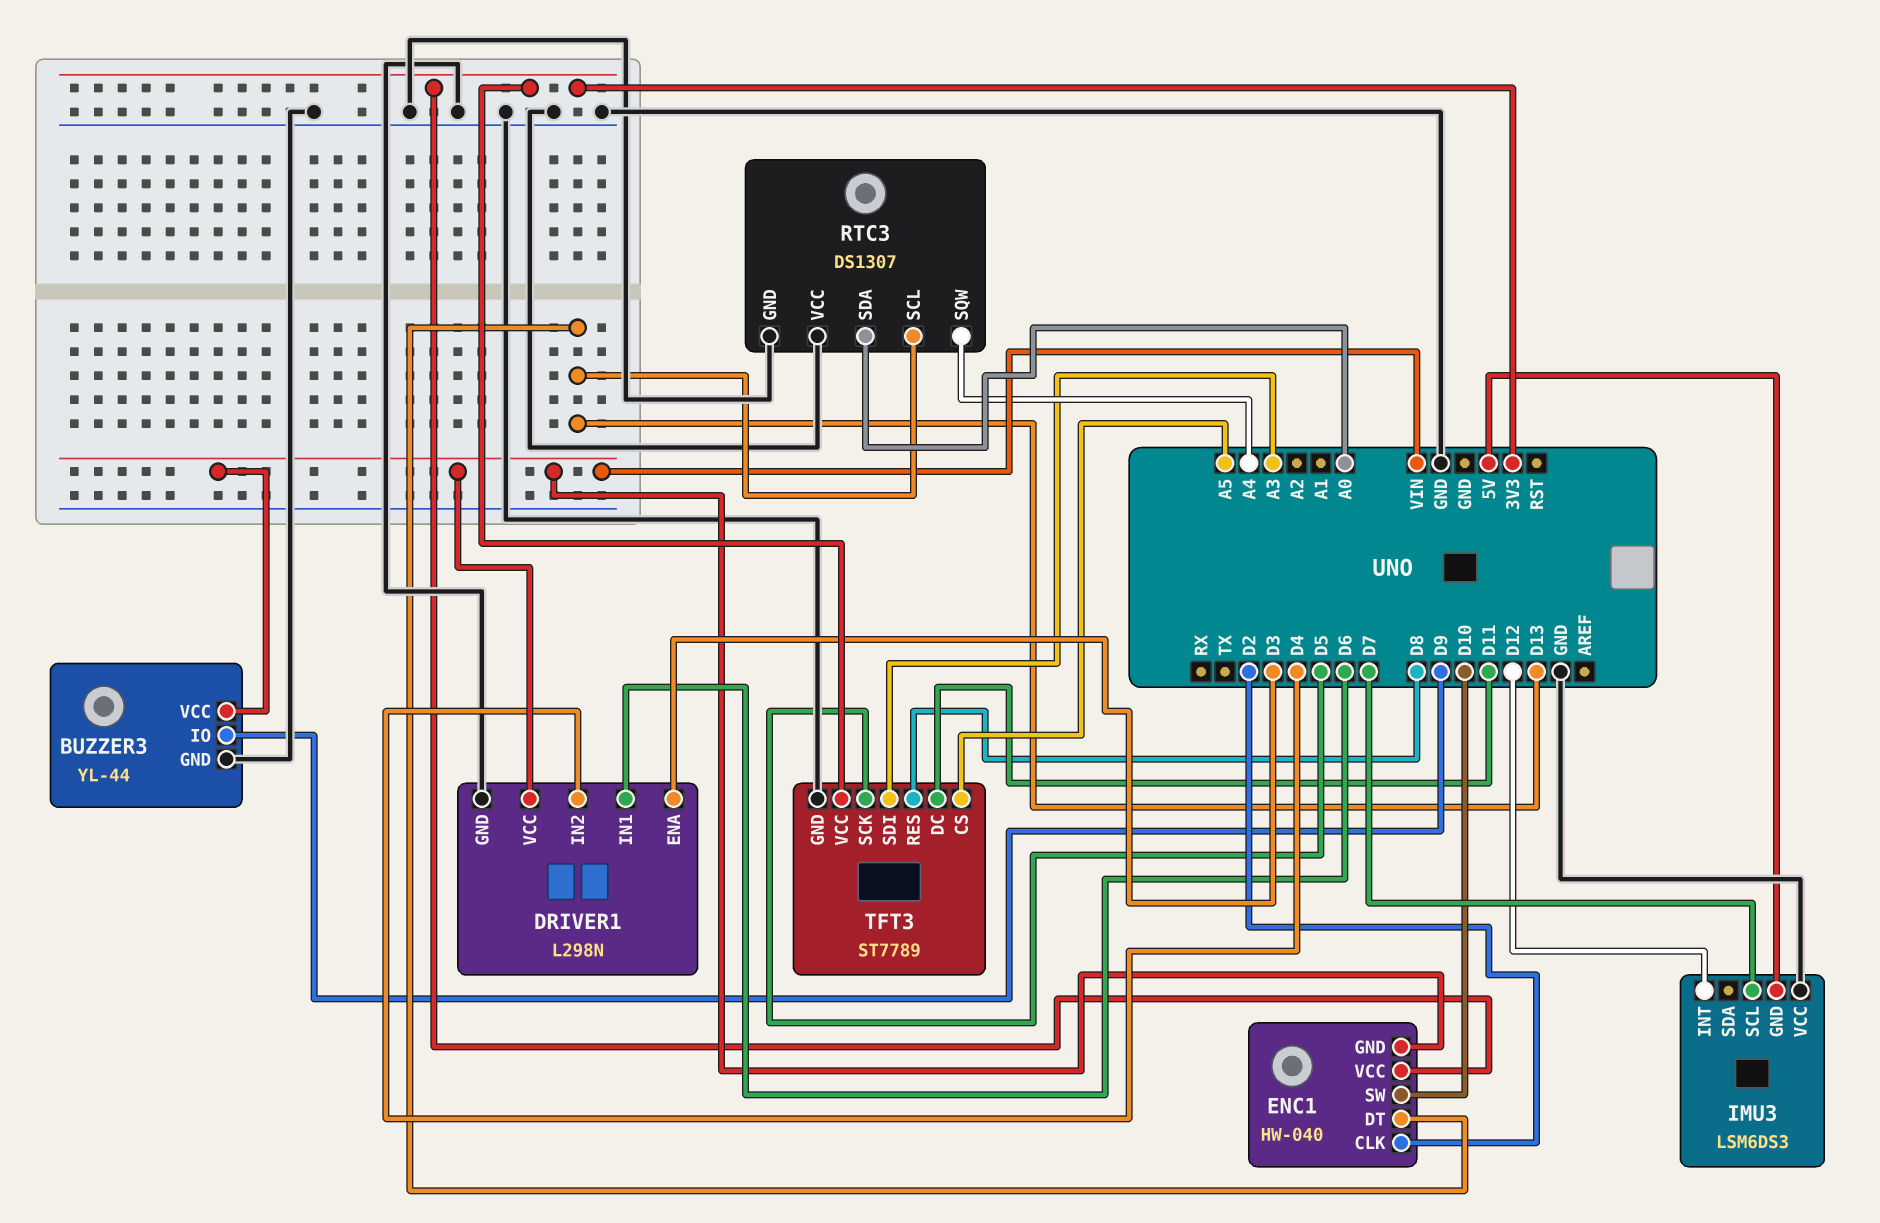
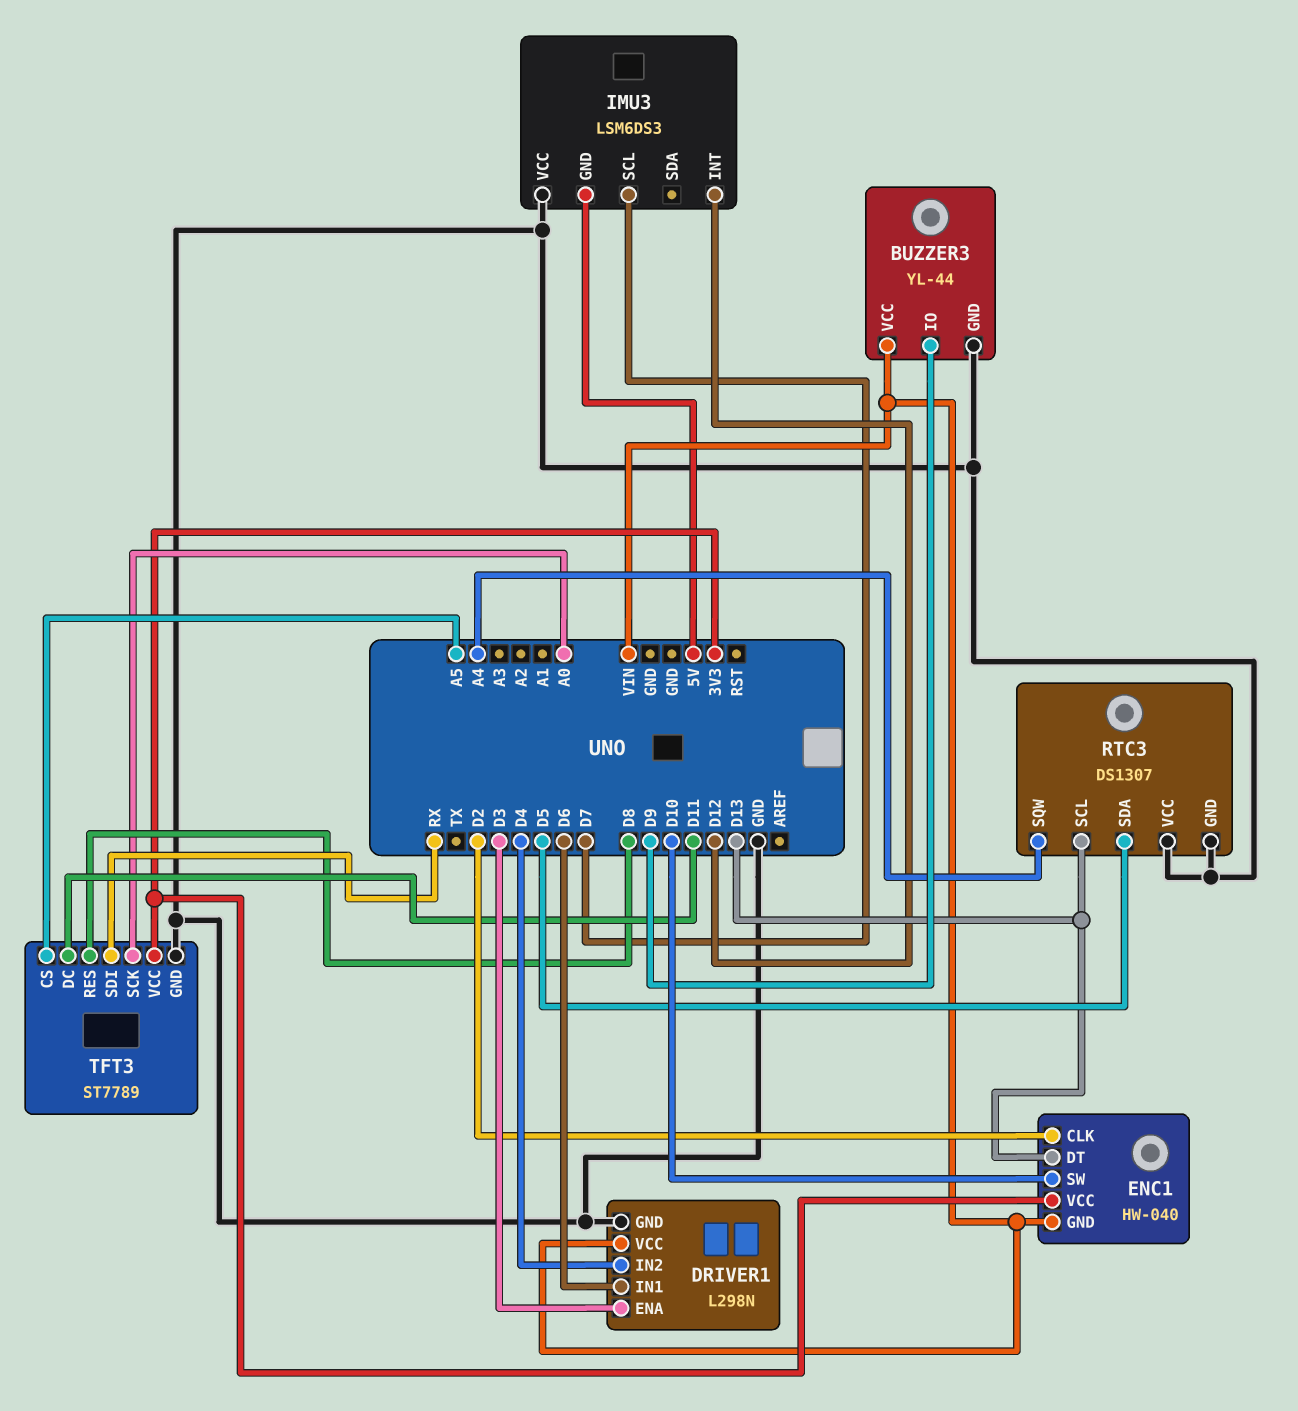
RTC3 pin SDA: A0 -> D5
TFT3 pin SCK: D5 -> A0
TFT3 pin SDI: A3 -> RX

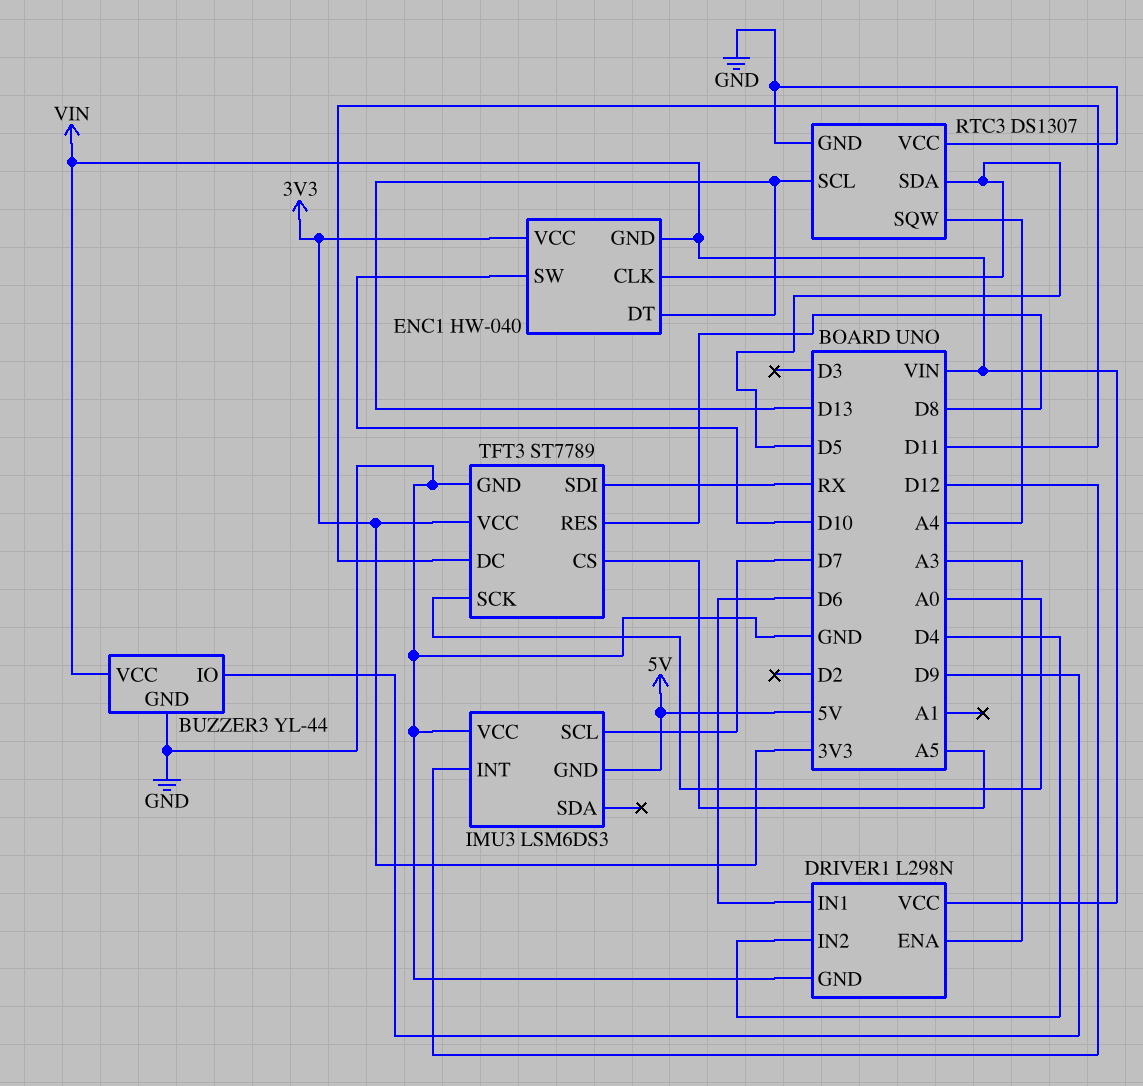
DRIVER1 pin ENA: D3 -> A3
ENC1 pin CLK: D2 -> D5

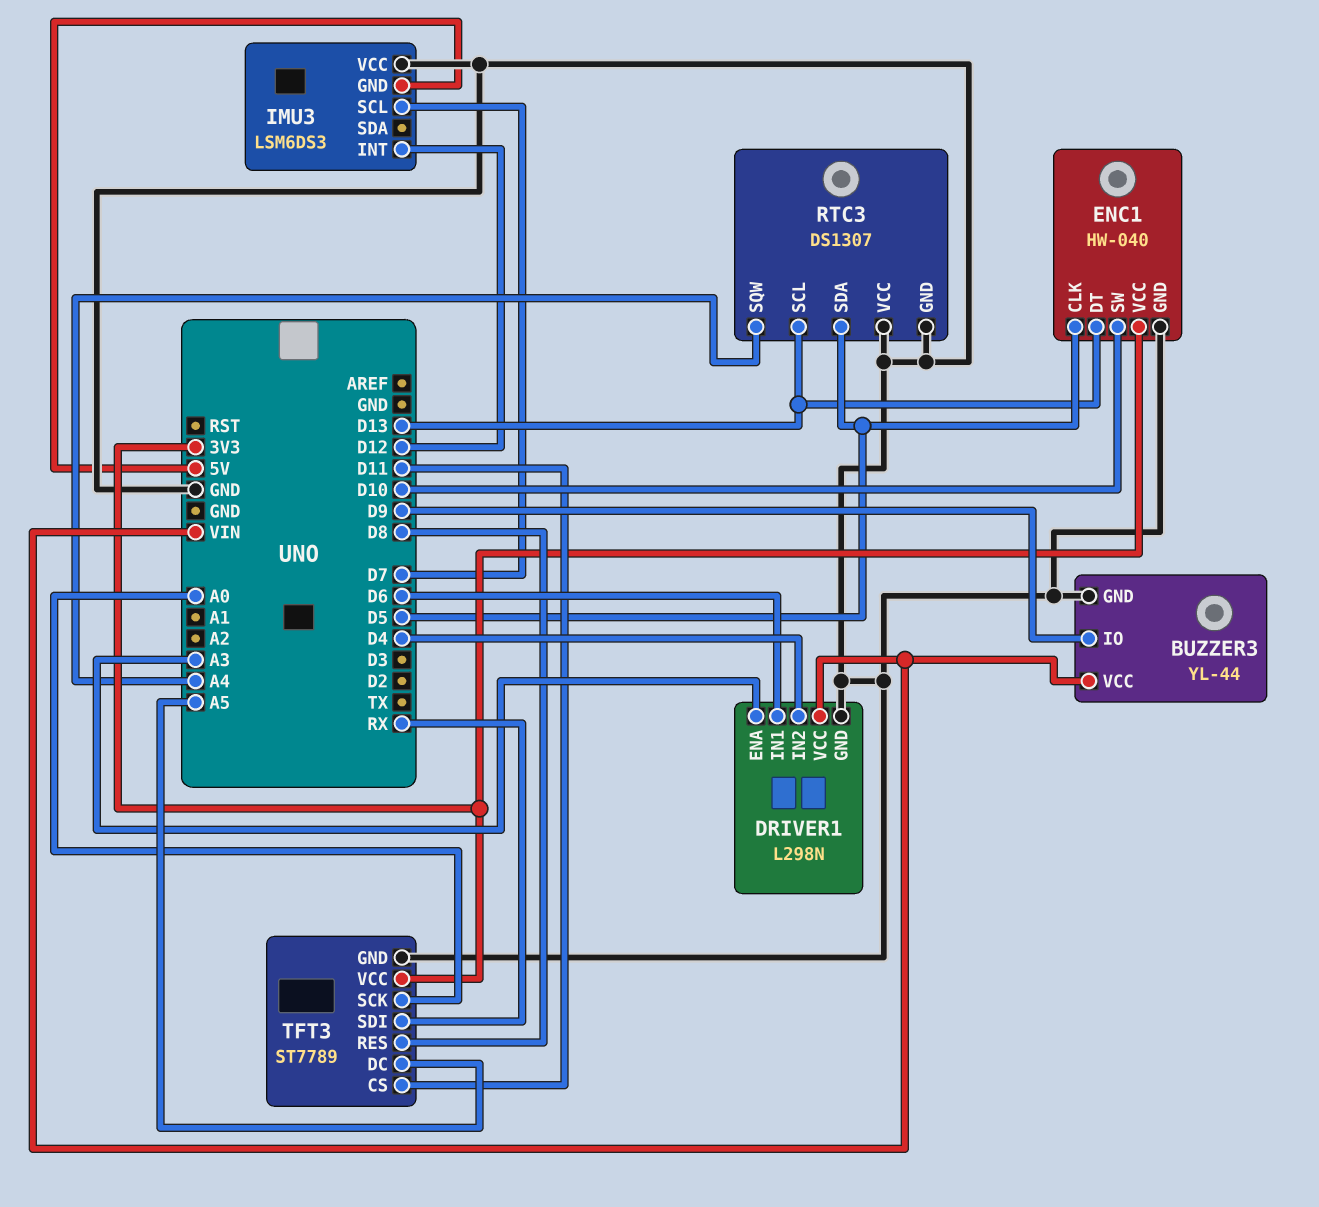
ENC1 pin GND: VIN -> GND
TFT3 pin CS: A5 -> D11
TFT3 pin DC: D11 -> A5

